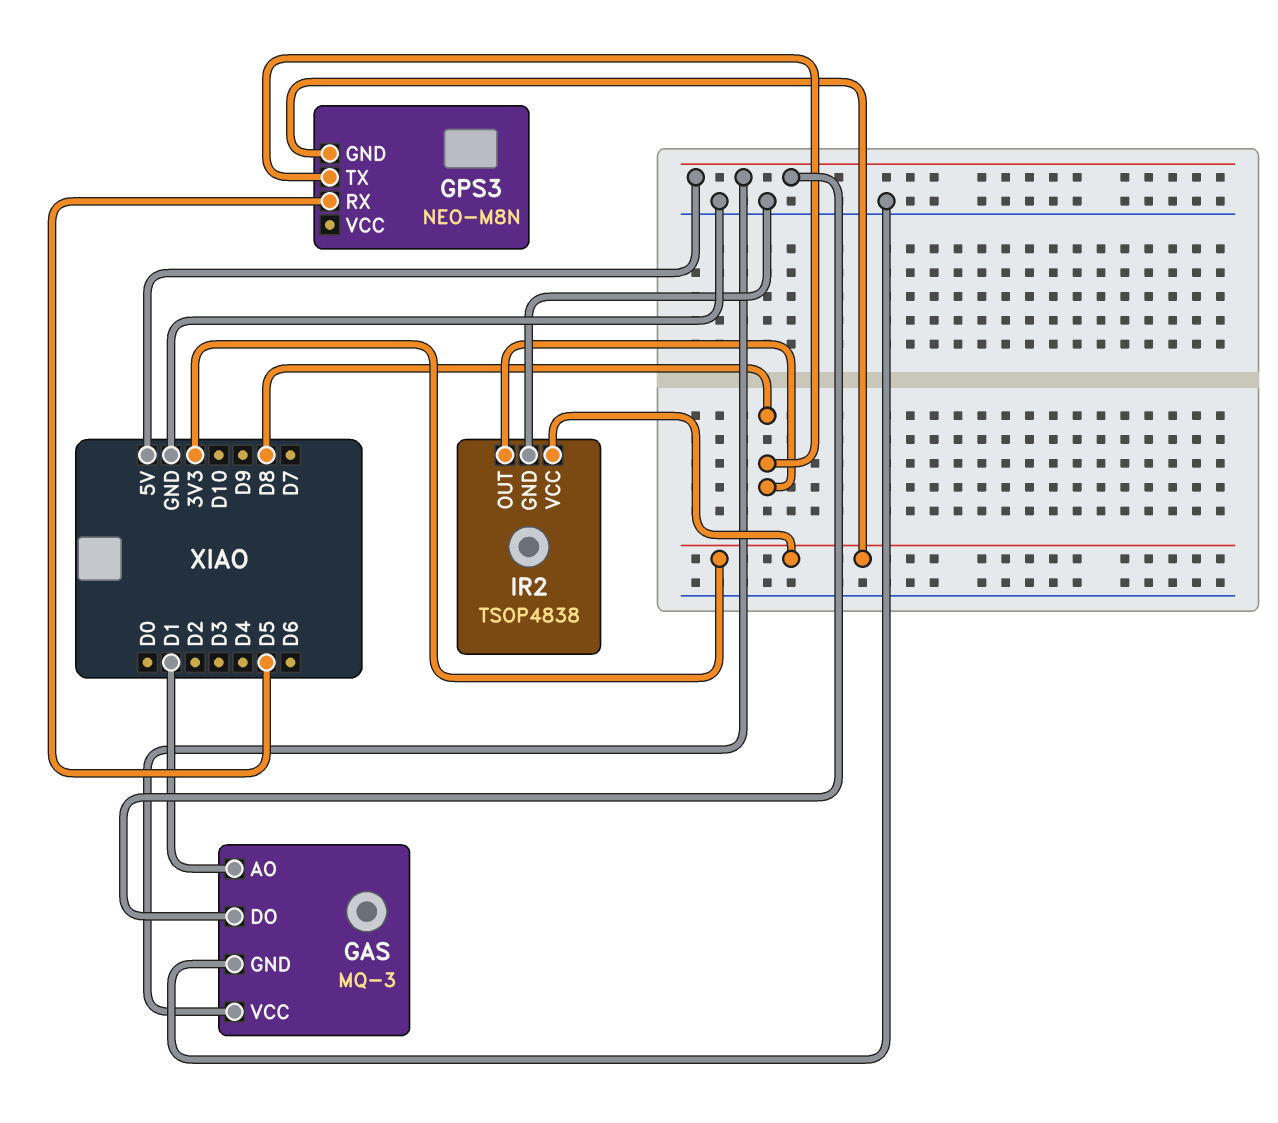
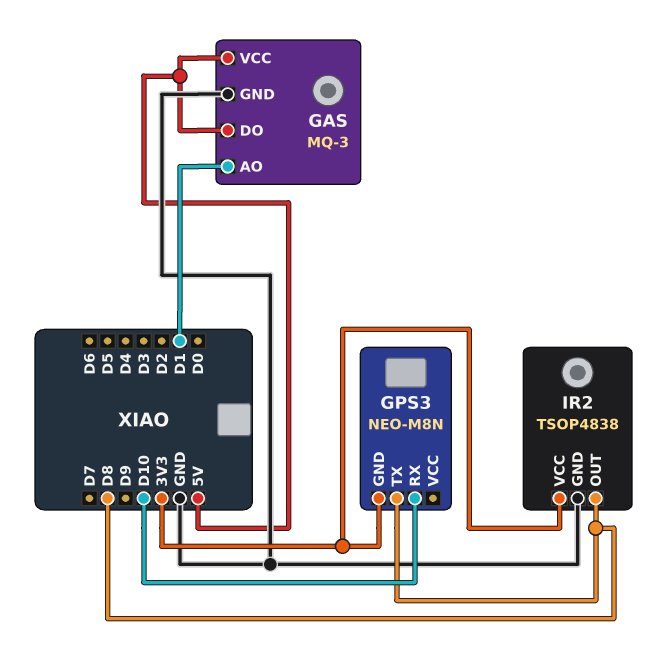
GPS3 pin RX: D5 -> D10

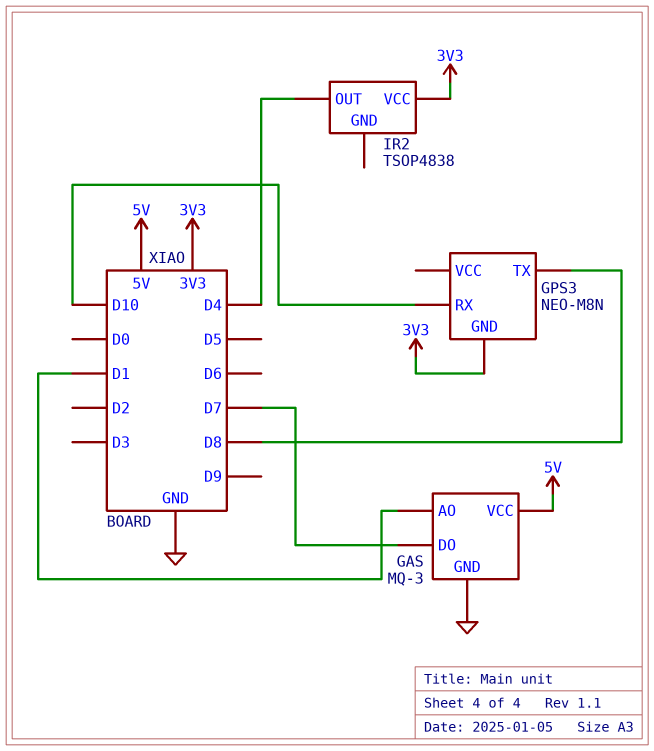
GAS pin DO: 5V -> D7
IR2 pin GND: GND -> none
IR2 pin OUT: D8 -> D4

